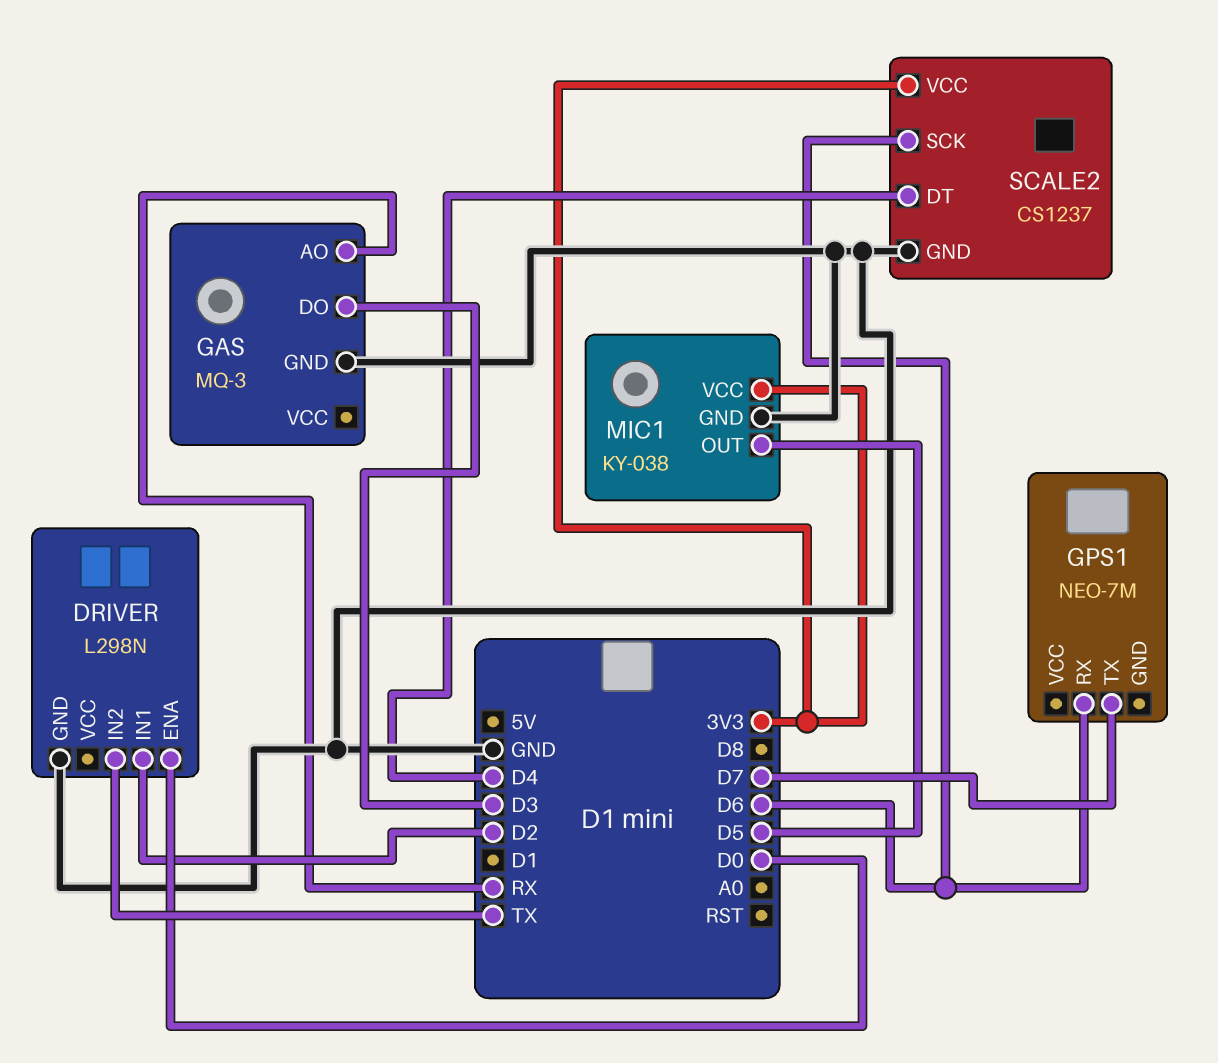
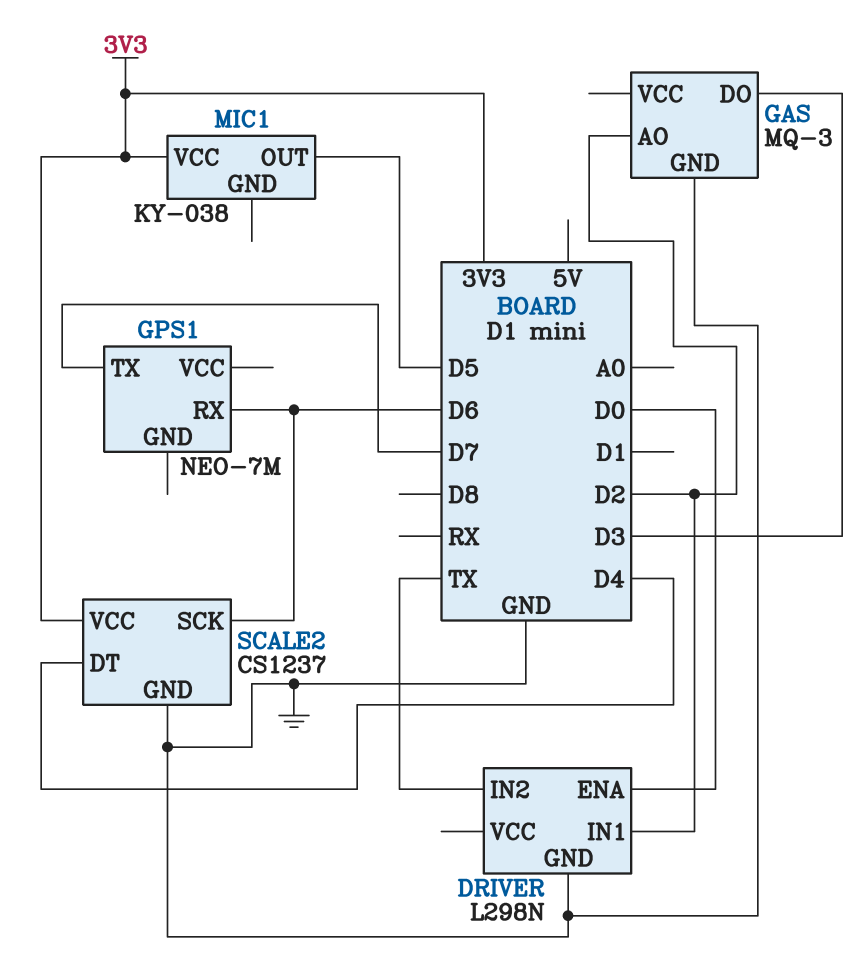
GAS pin AO: RX -> D2
MIC1 pin GND: GND -> none

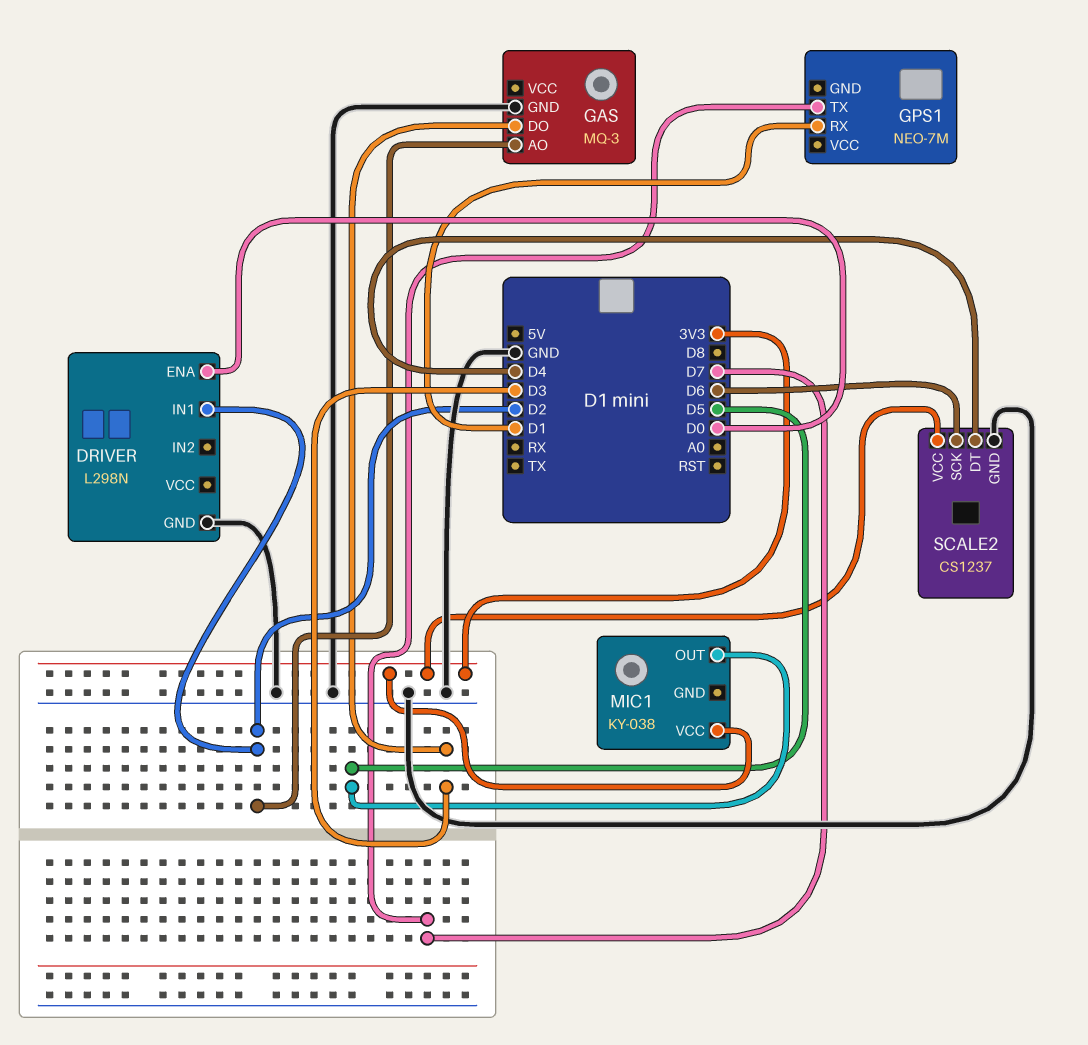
DRIVER pin IN2: TX -> none
GPS1 pin RX: D6 -> D1

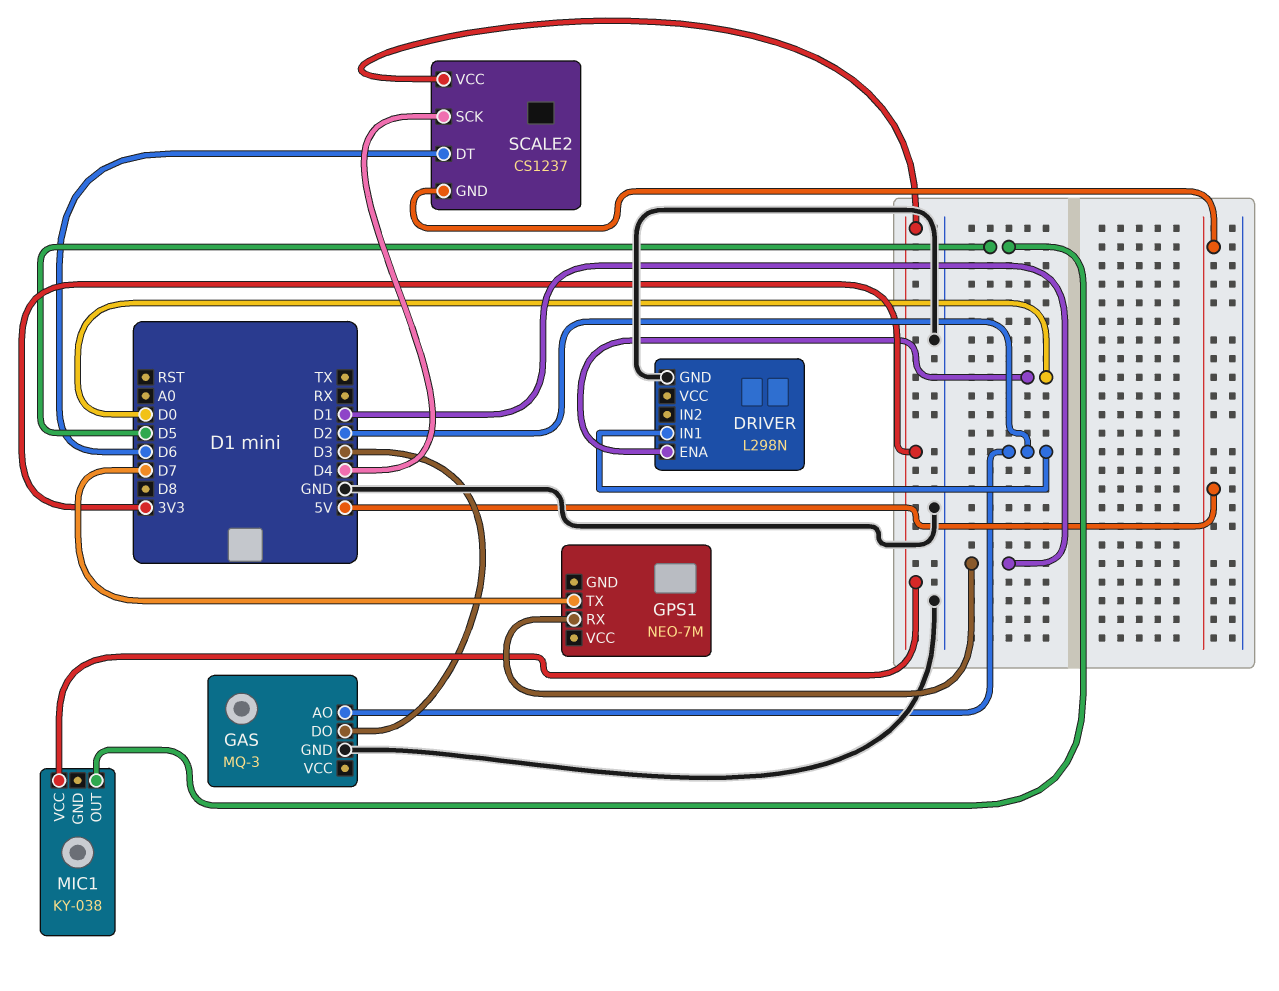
SCALE2 pin DT: D4 -> D6
SCALE2 pin GND: GND -> 5V
SCALE2 pin SCK: D6 -> D4

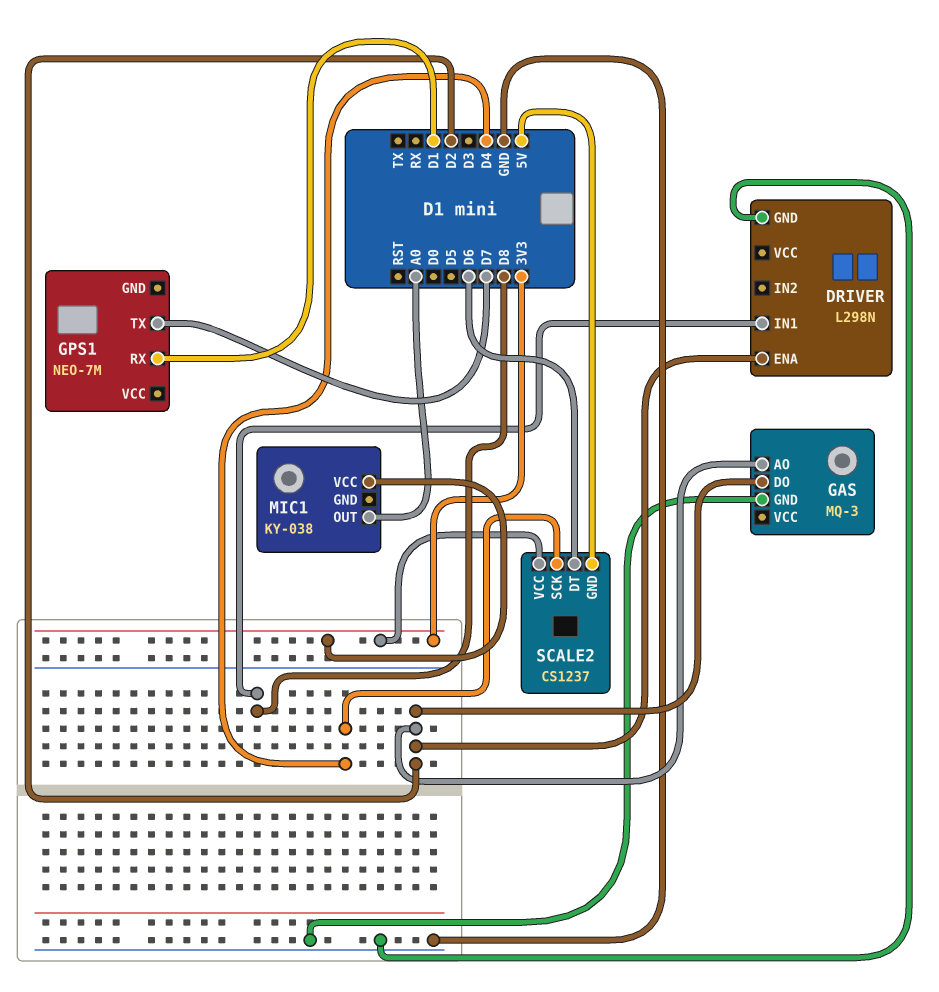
DRIVER pin ENA: D0 -> D2
DRIVER pin IN1: D2 -> D8
GAS pin DO: D3 -> D2
MIC1 pin OUT: D5 -> A0

